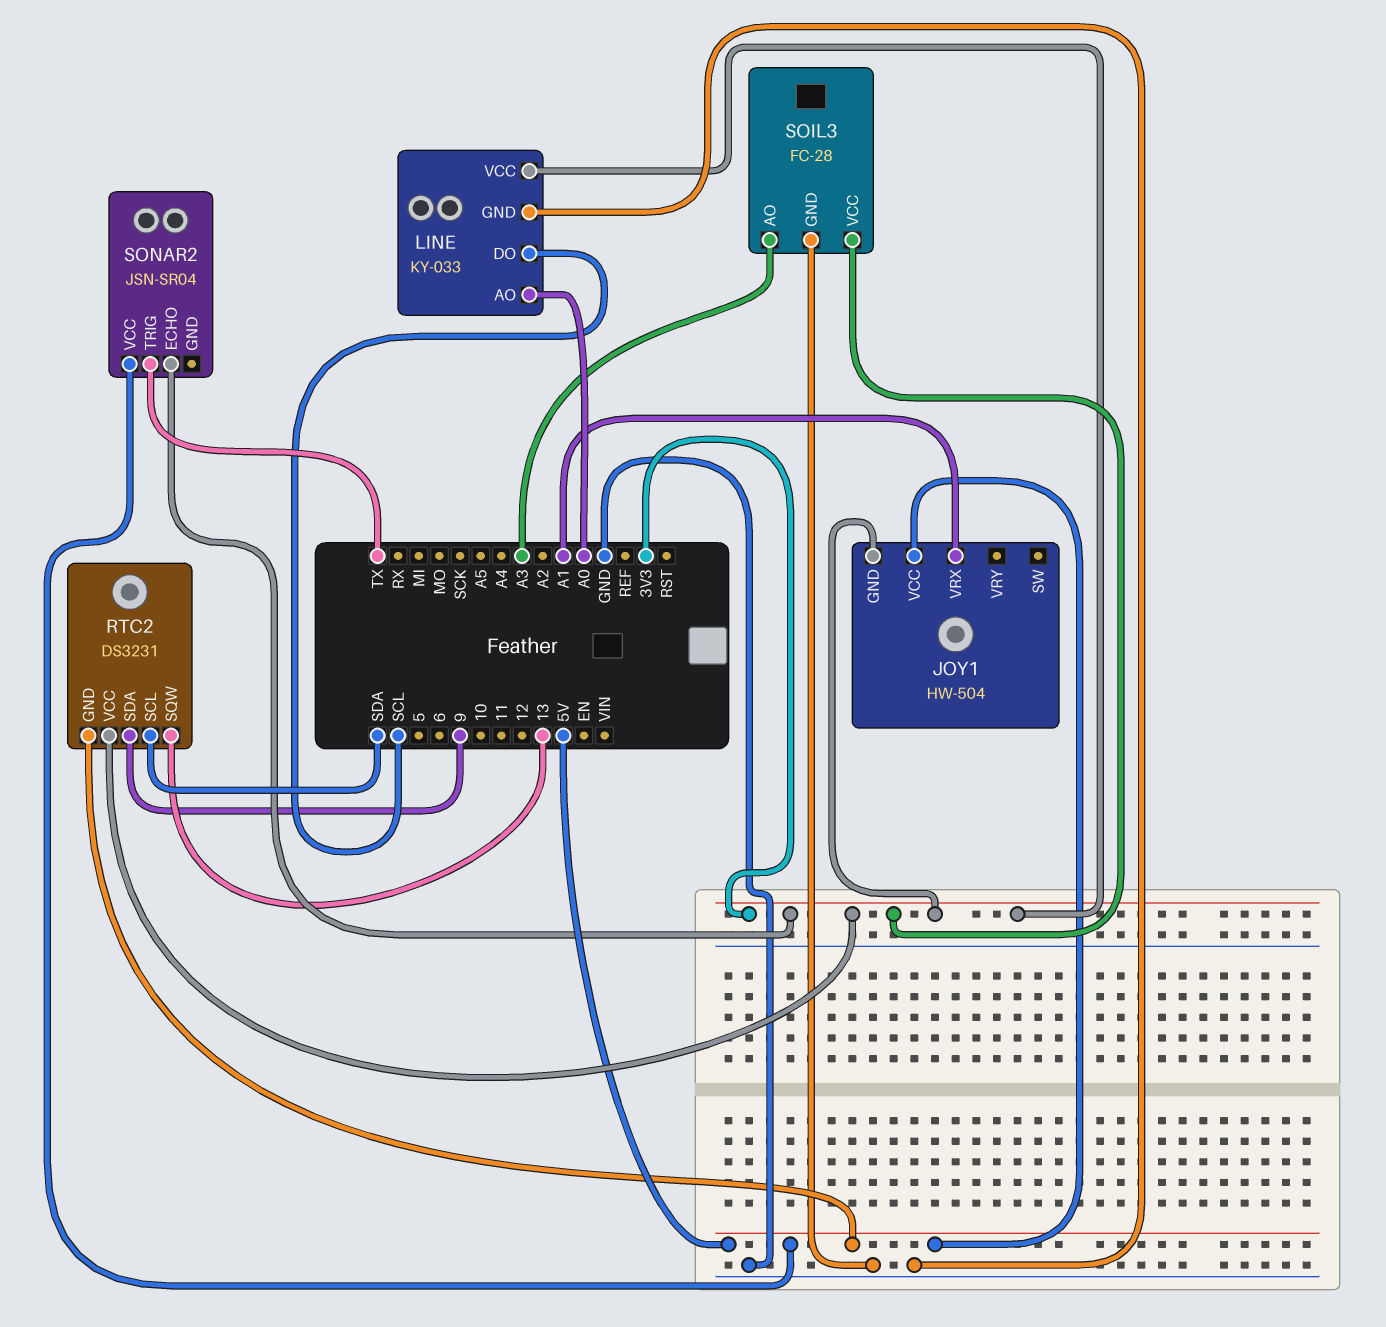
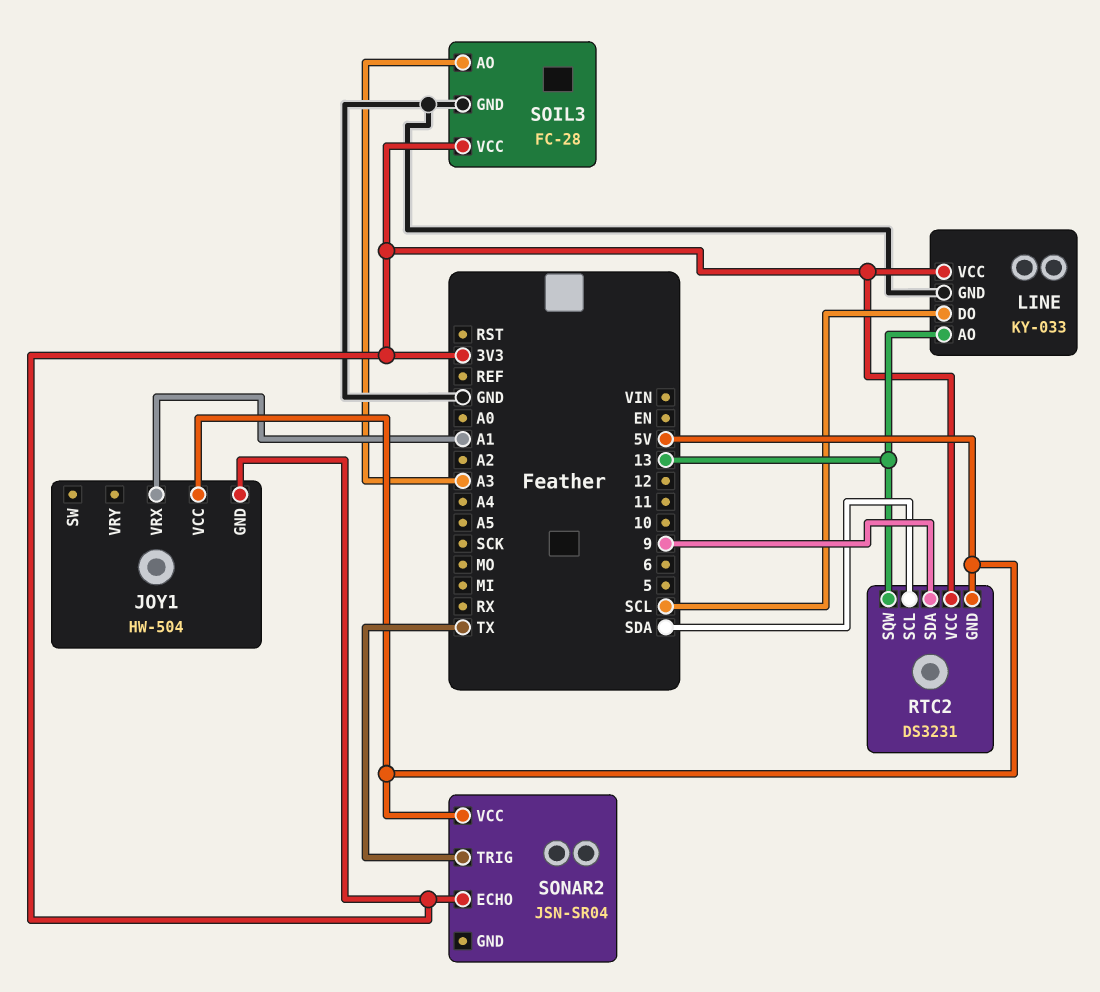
LINE pin AO: A0 -> 13

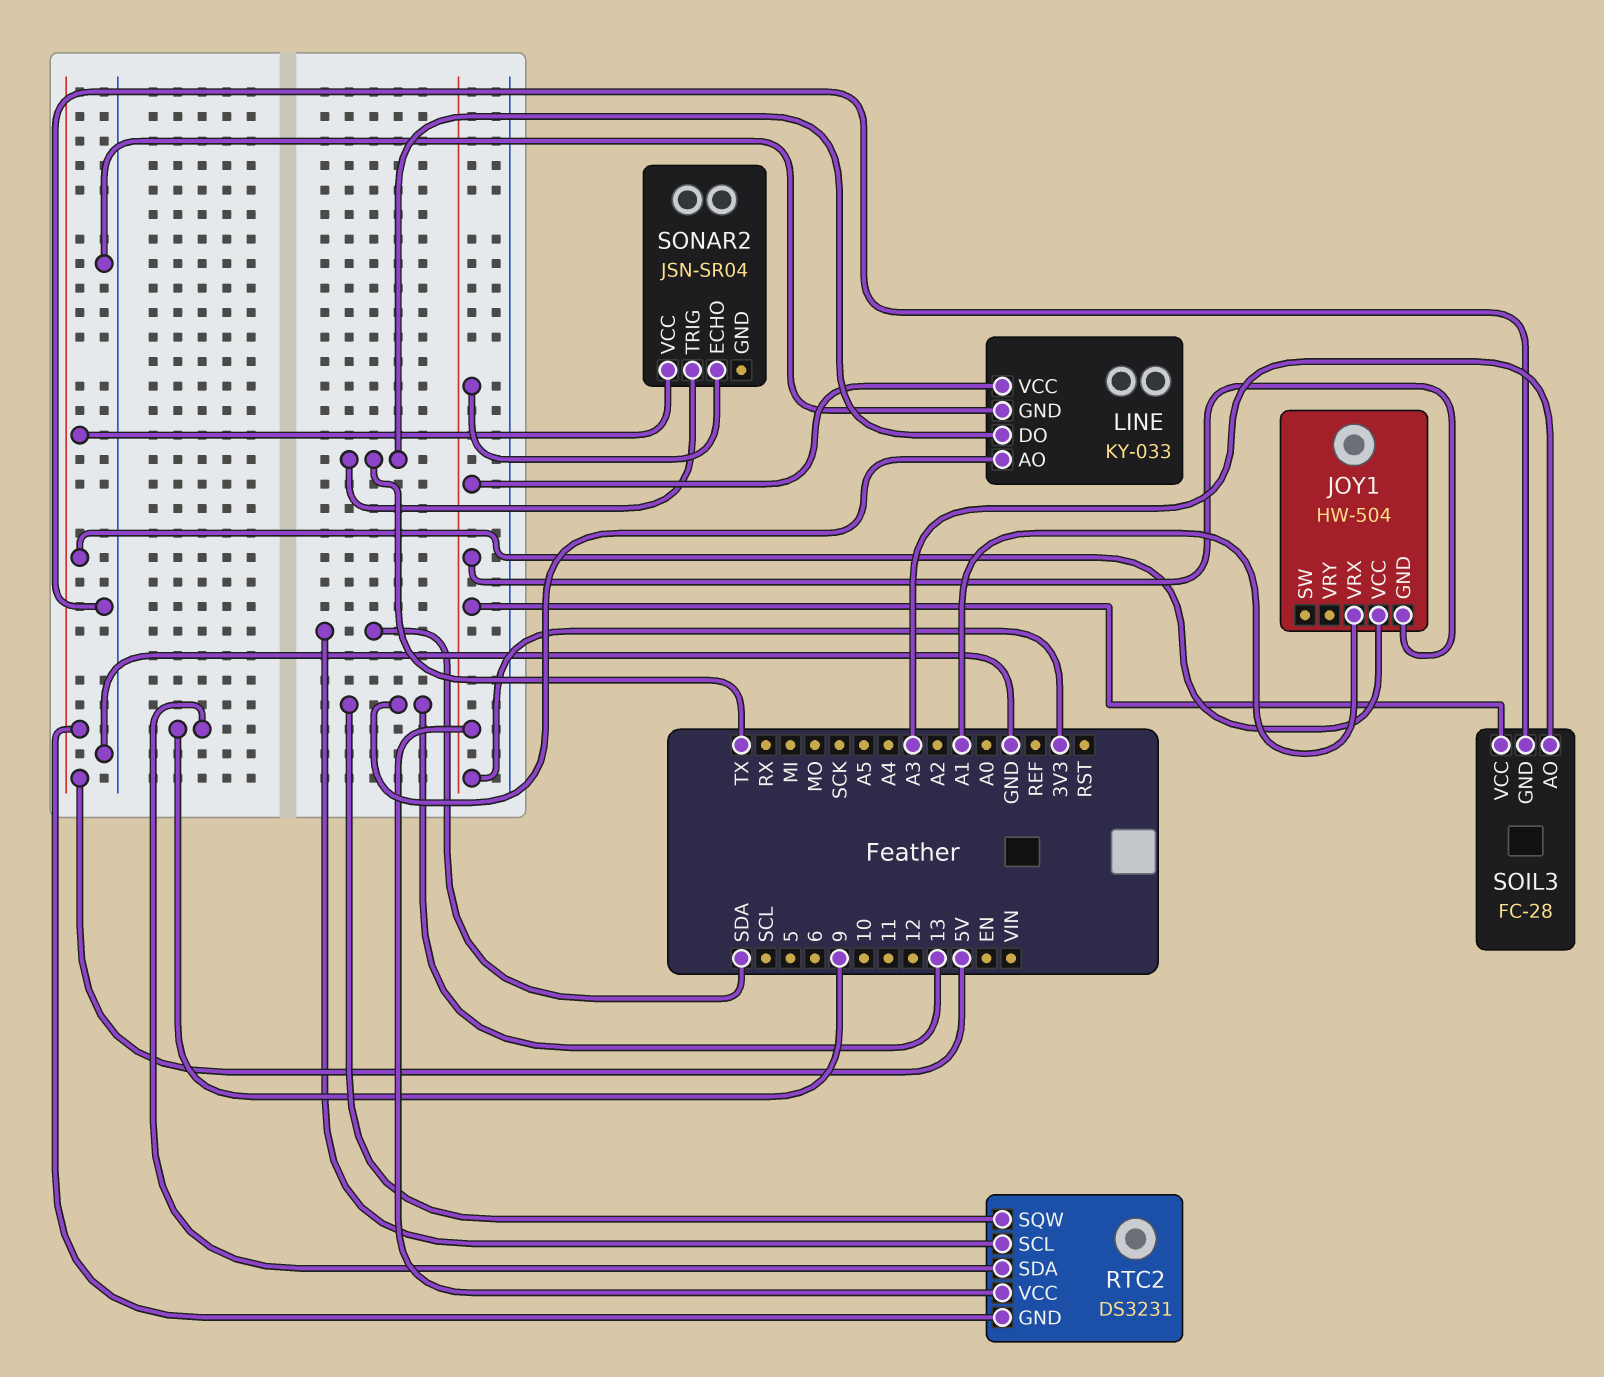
LINE pin DO: SCL -> TX

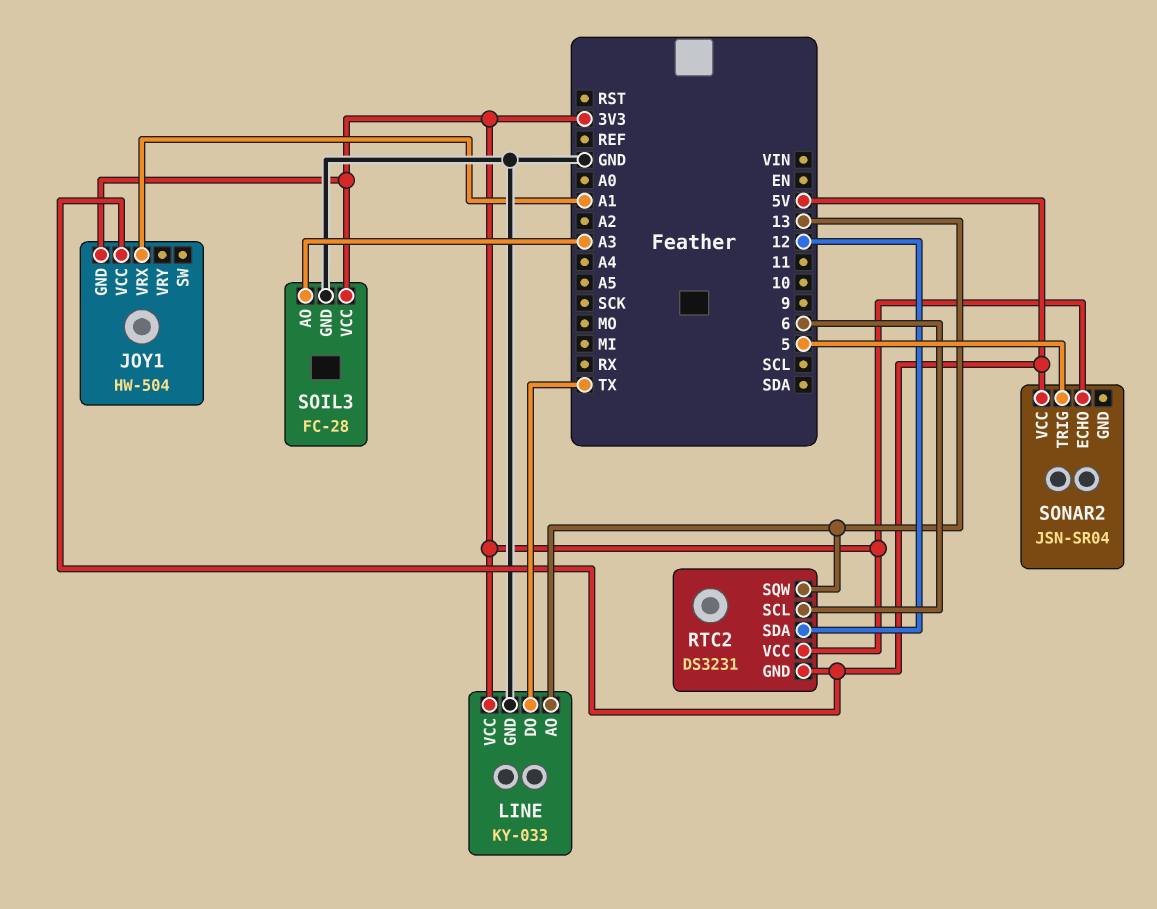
RTC2 pin SCL: SDA -> 6
RTC2 pin SDA: 9 -> 12
SONAR2 pin TRIG: TX -> 5

